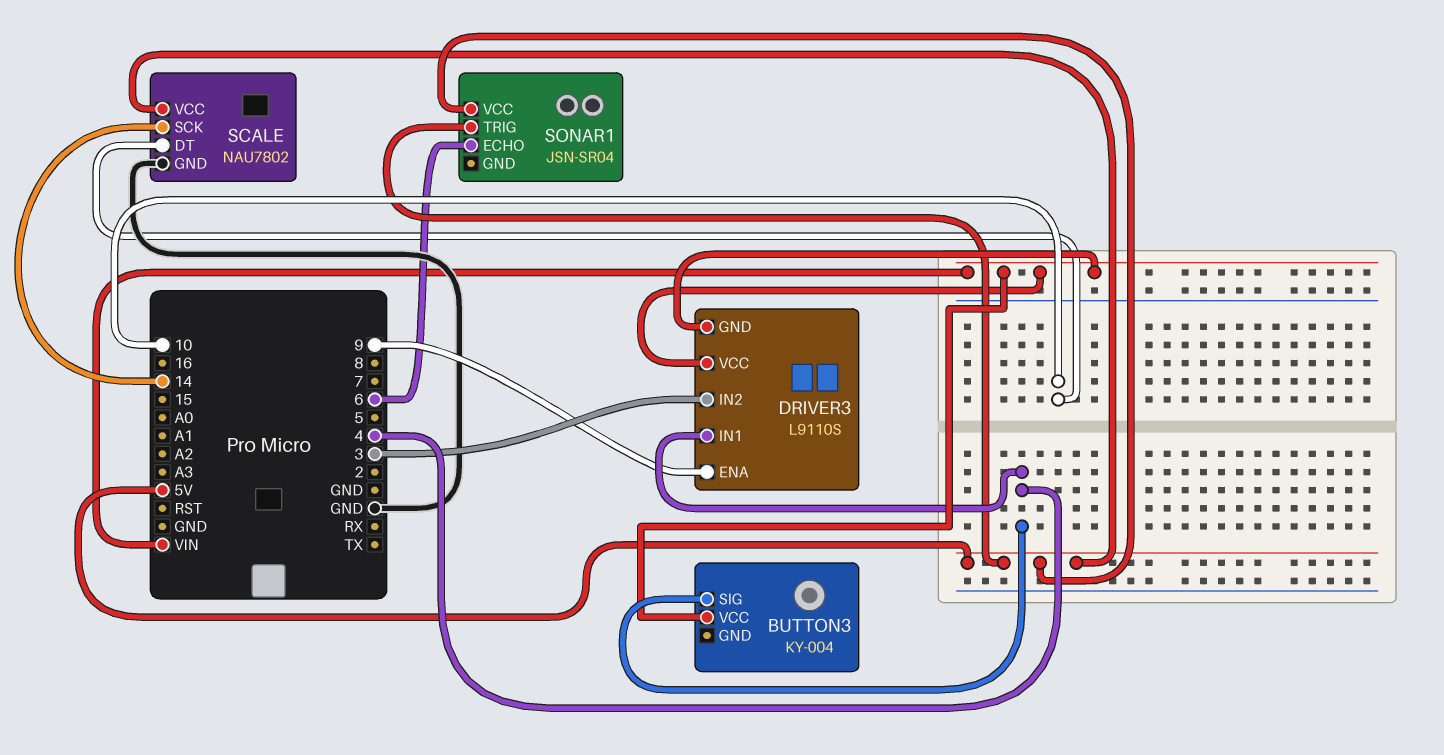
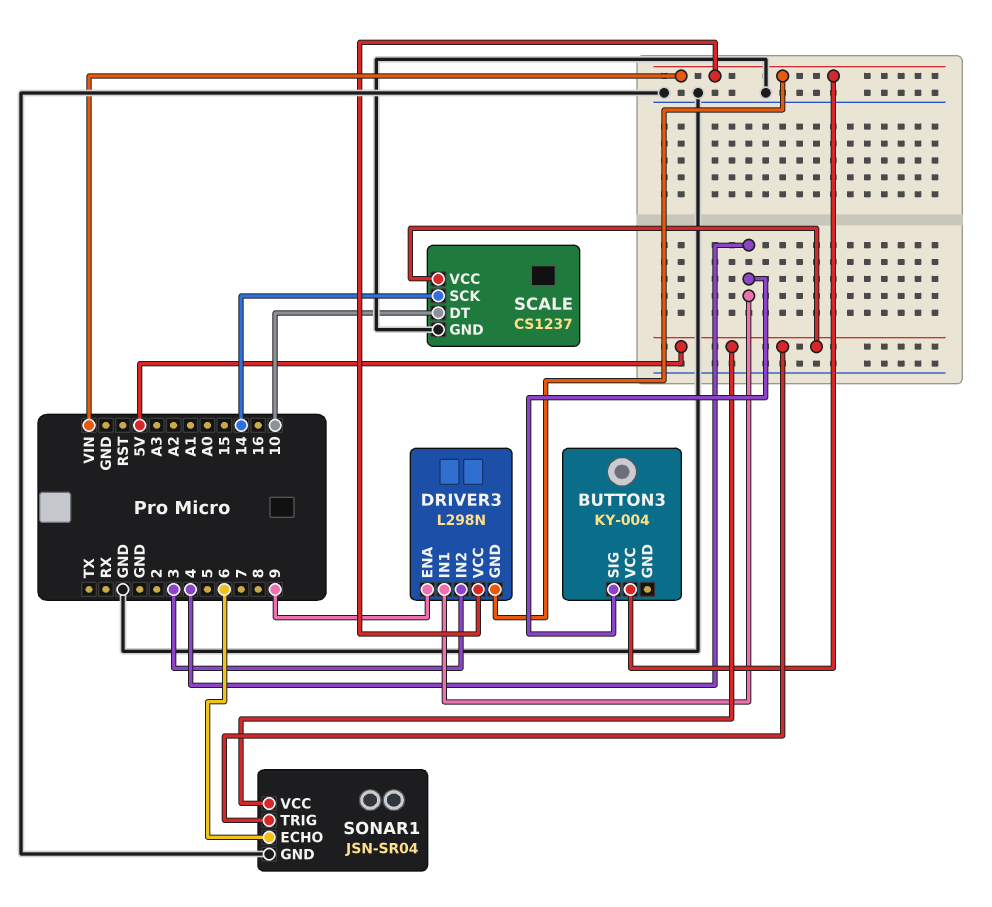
DRIVER3: L9110S -> L298N
SCALE: NAU7802 -> CS1237
SONAR1 pin GND: none -> GND

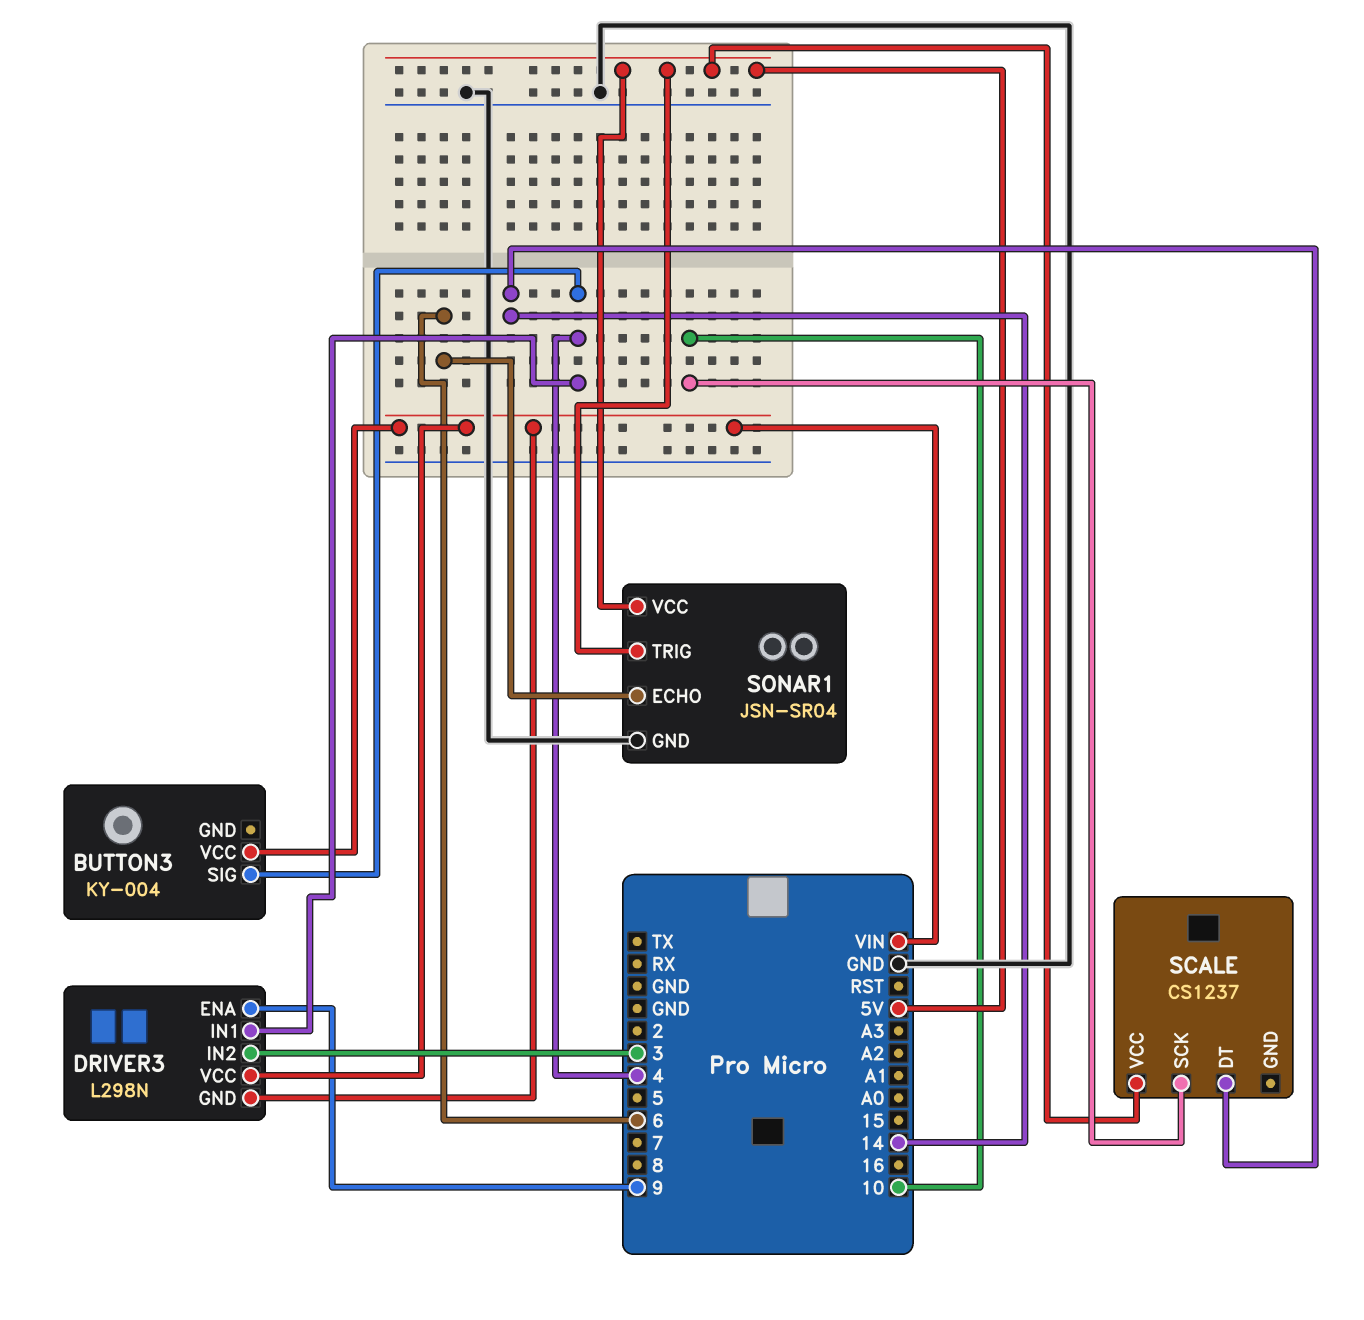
SCALE pin DT: 10 -> 14
SCALE pin GND: GND -> none
SCALE pin SCK: 14 -> 10

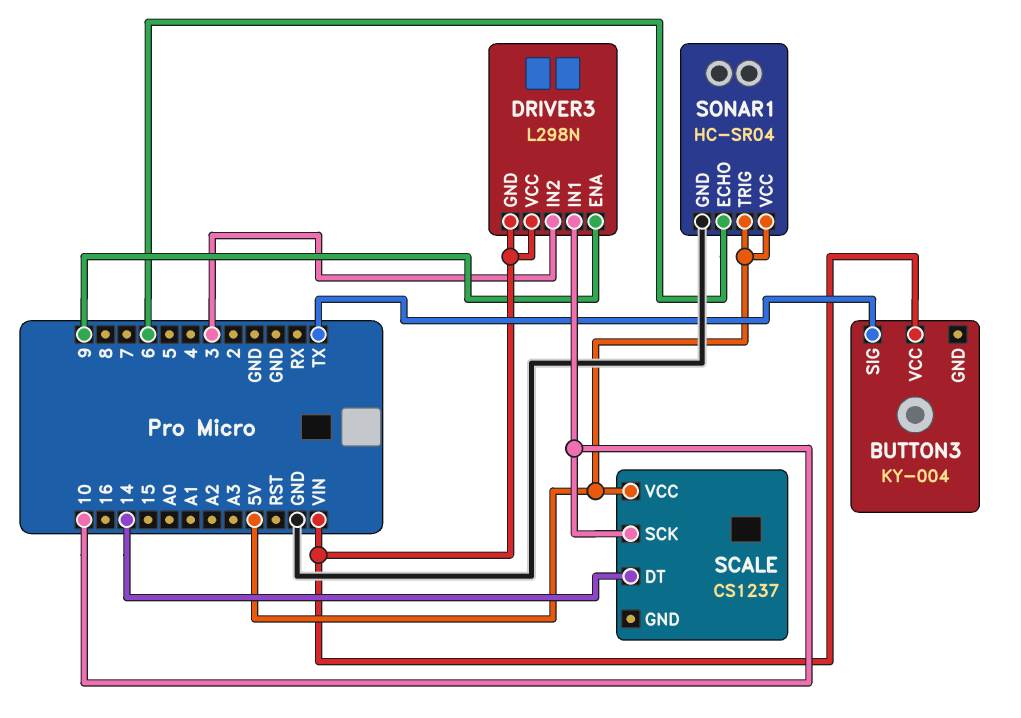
BUTTON3 pin SIG: 4 -> TX
DRIVER3 pin IN1: 4 -> 10
SONAR1: JSN-SR04 -> HC-SR04

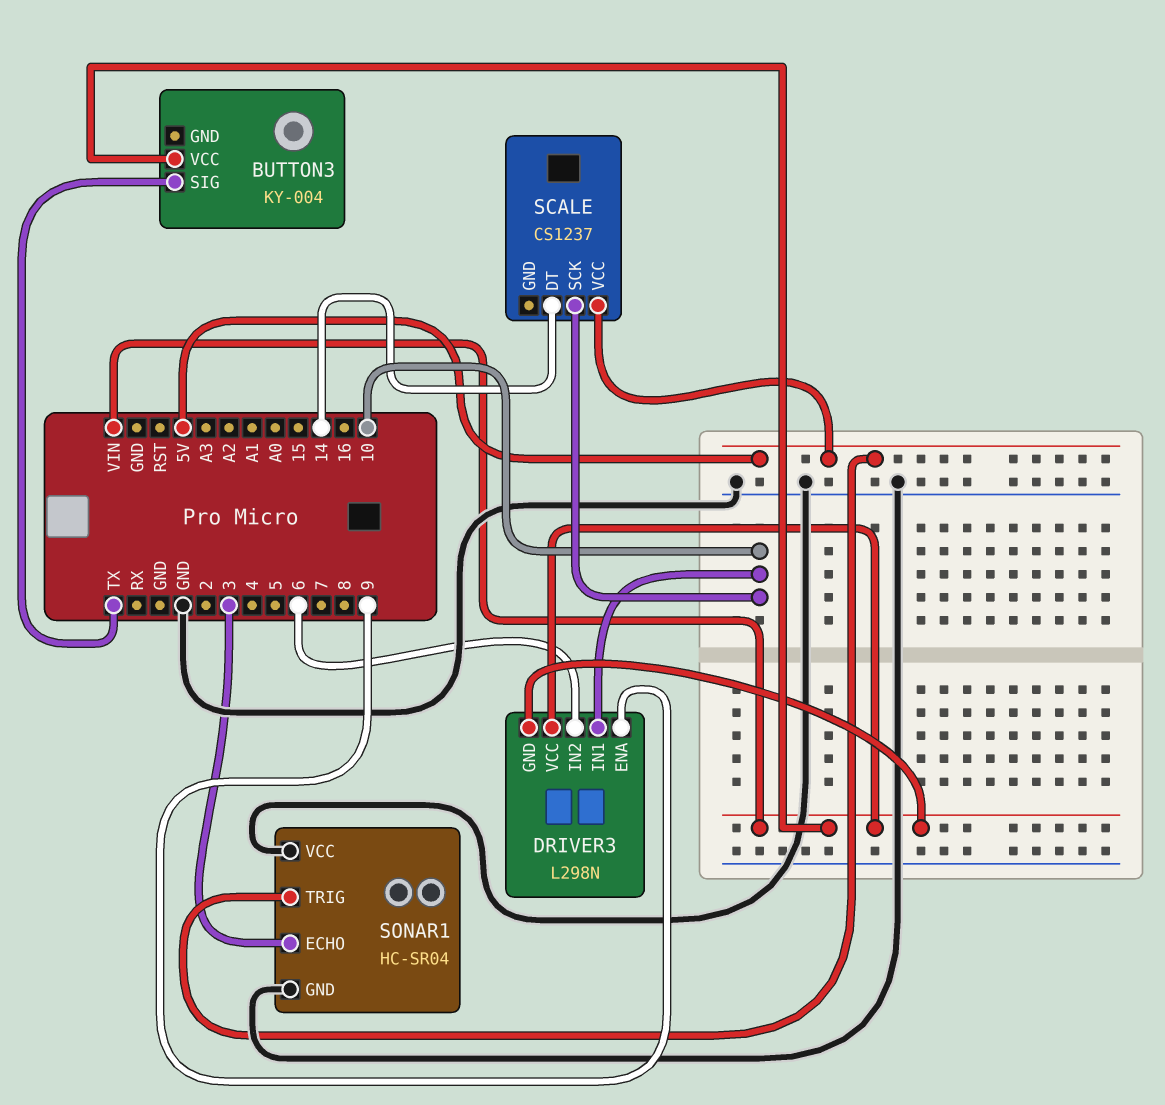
DRIVER3 pin IN2: 3 -> 6
SONAR1 pin ECHO: 6 -> 3
SONAR1 pin VCC: 5V -> GND

